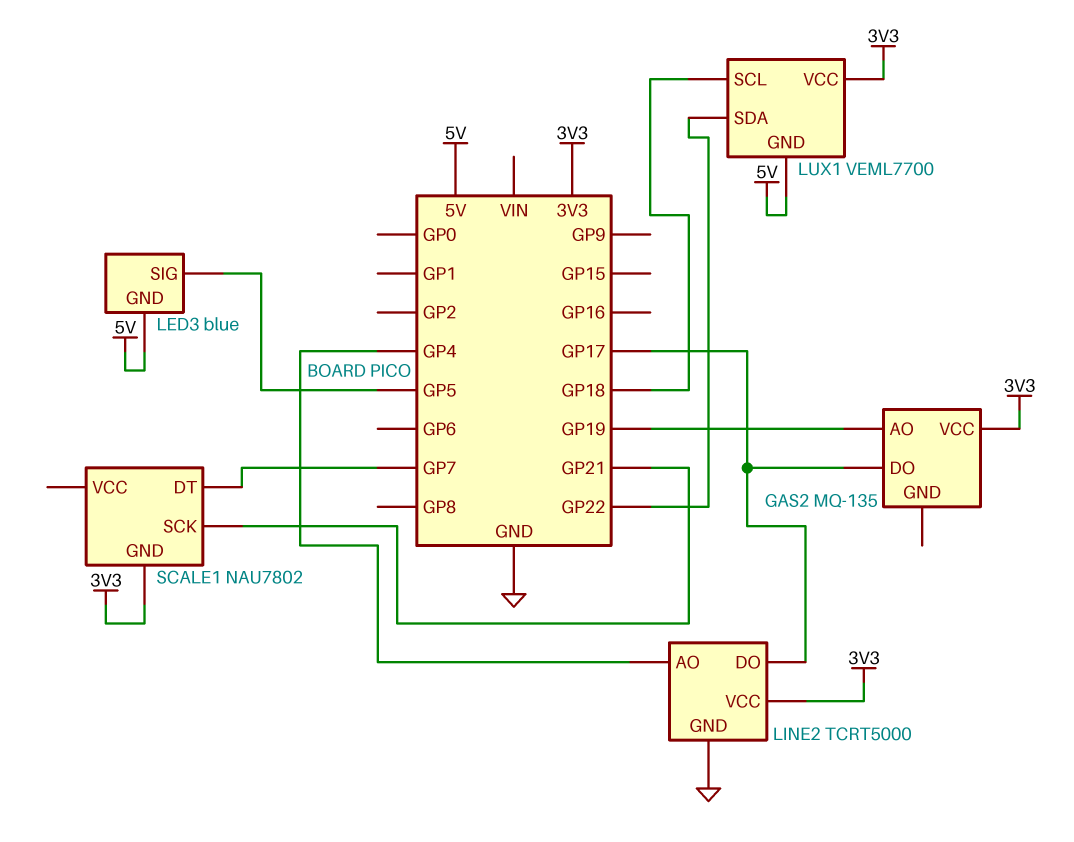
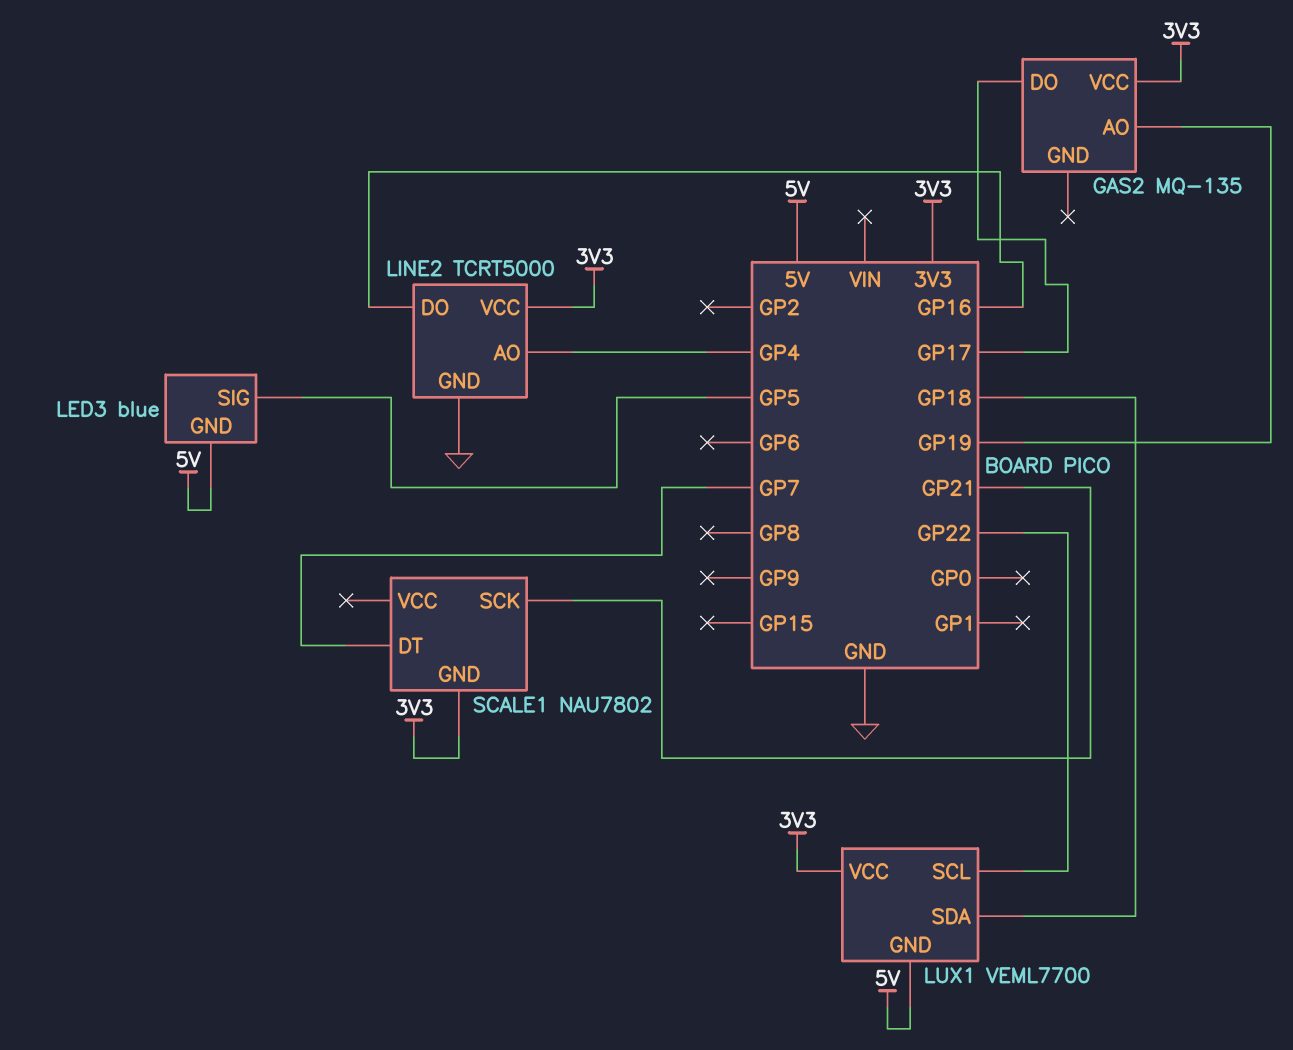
LINE2 pin DO: GP17 -> GP16
LUX1 pin SCL: GP18 -> GP22
LUX1 pin SDA: GP22 -> GP18

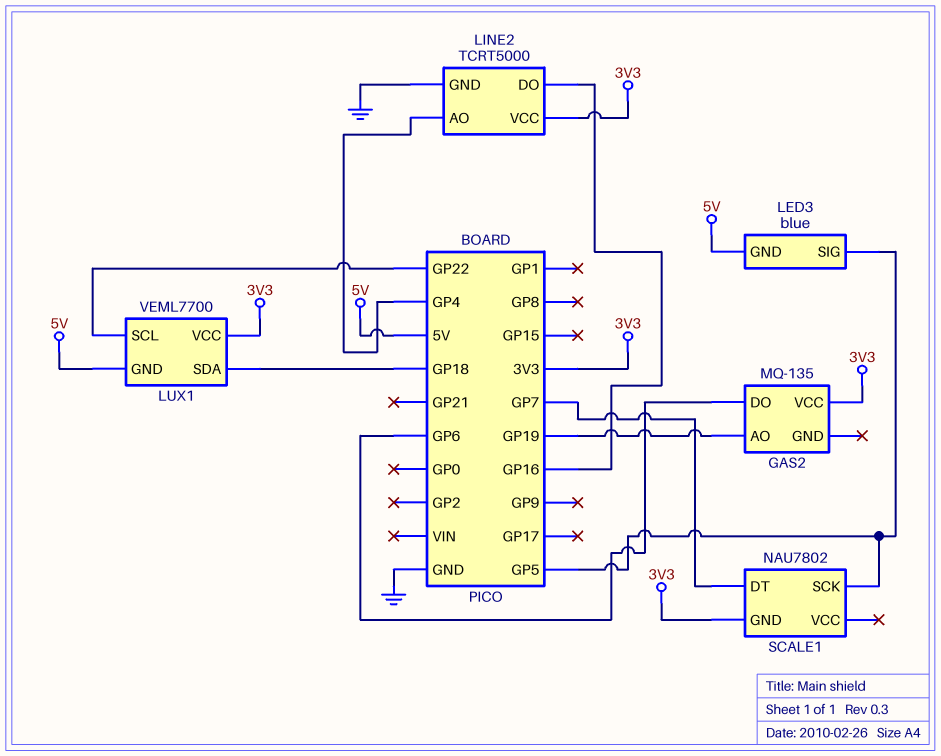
GAS2 pin DO: GP17 -> GP6
SCALE1 pin SCK: GP21 -> GP5

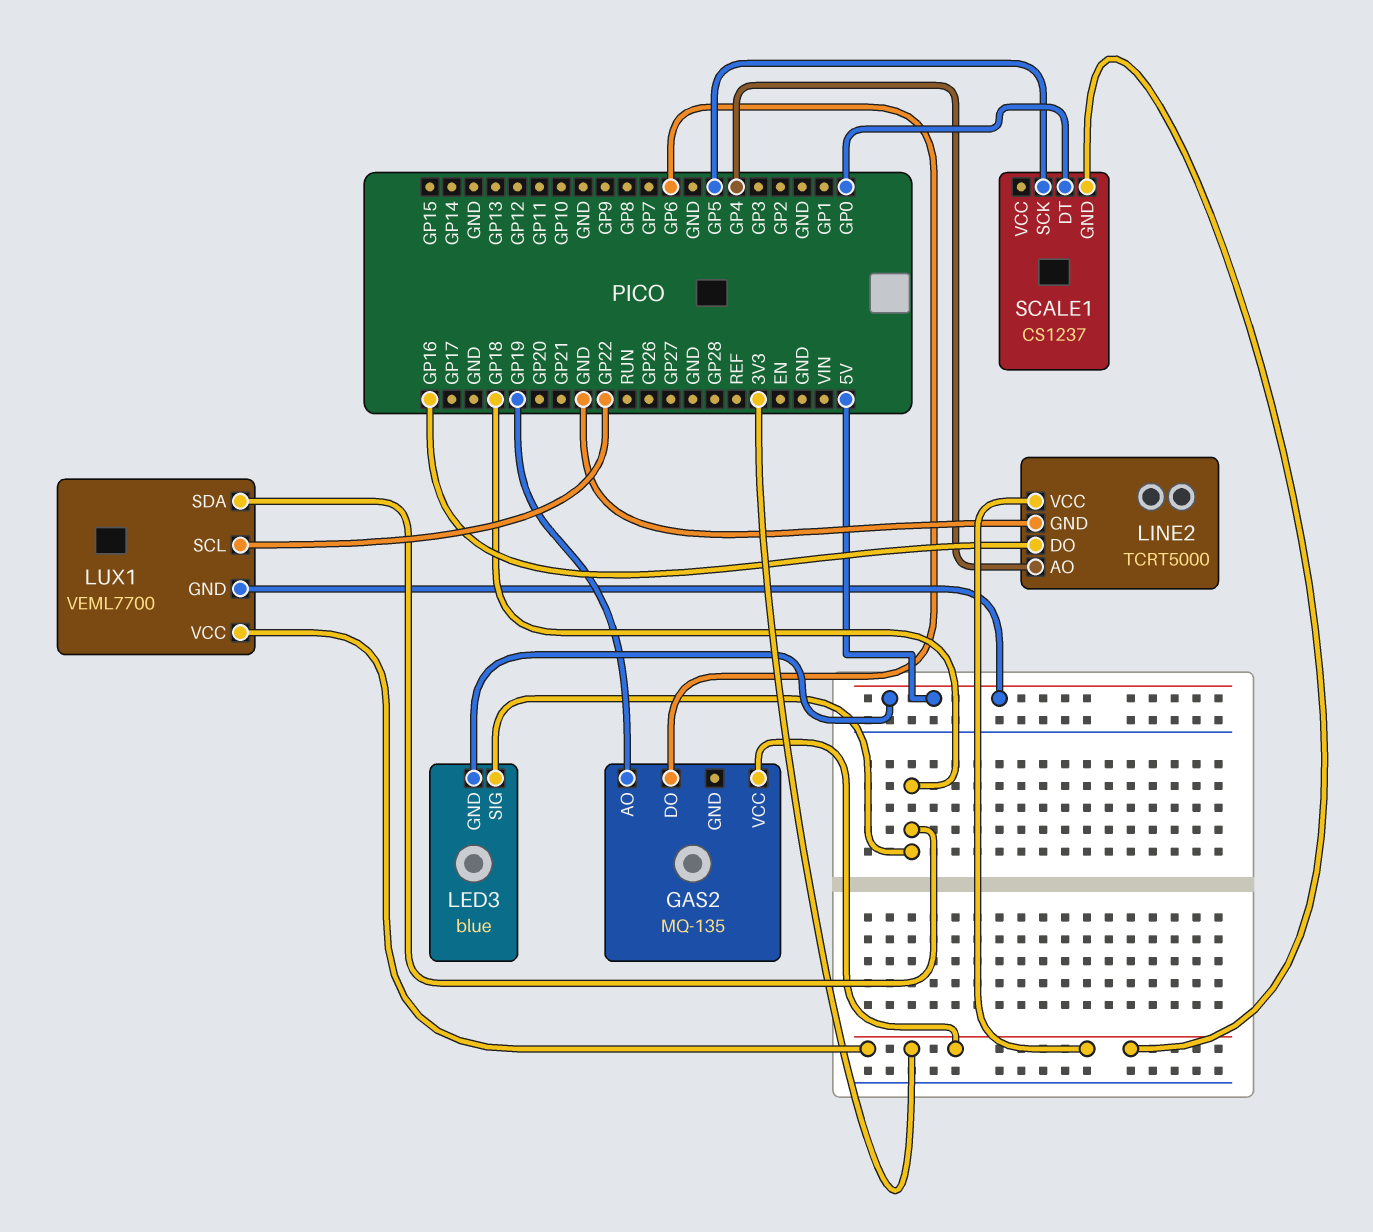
LED3 pin SIG: GP5 -> GP18
SCALE1: NAU7802 -> CS1237
SCALE1 pin DT: GP7 -> GP0

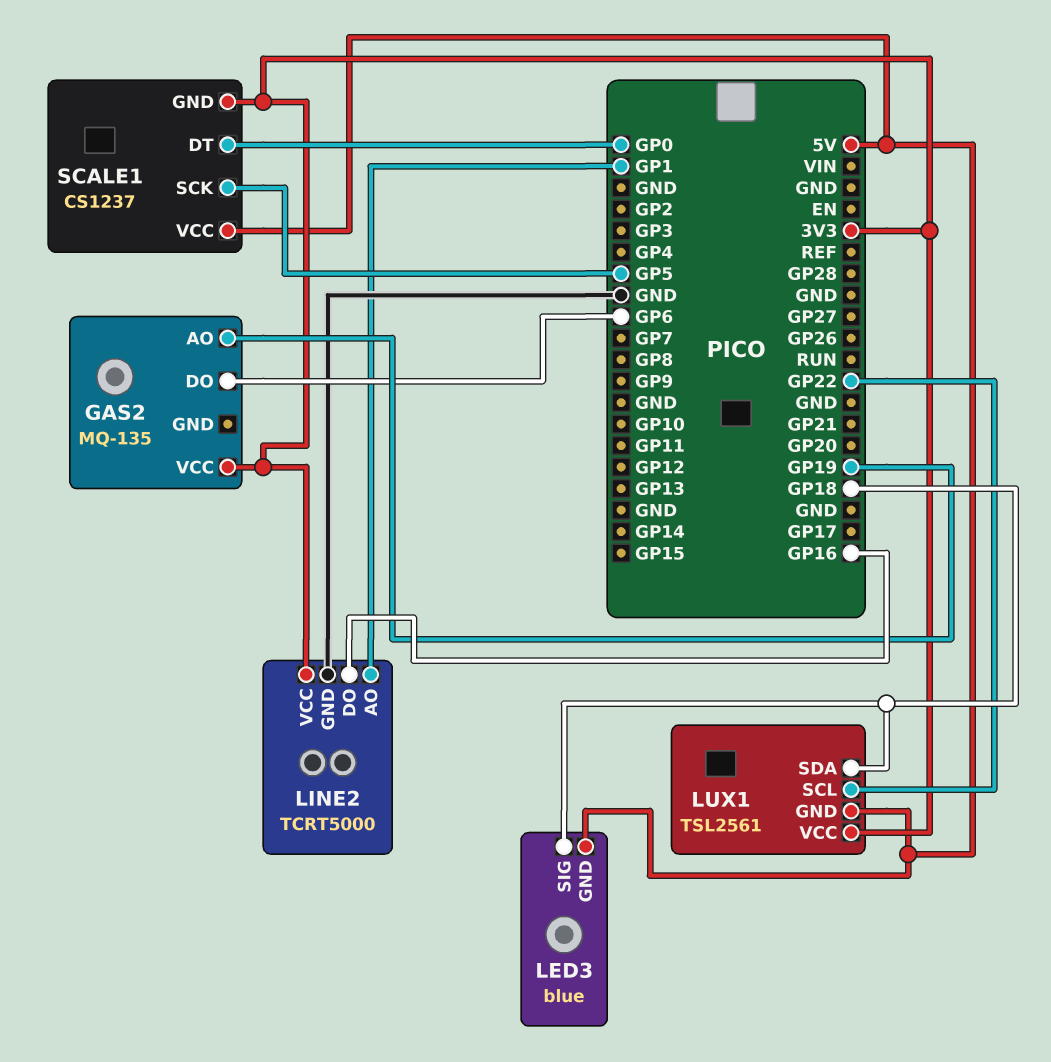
LINE2 pin AO: GP4 -> GP1
LUX1: VEML7700 -> TSL2561
SCALE1 pin VCC: none -> 5V

